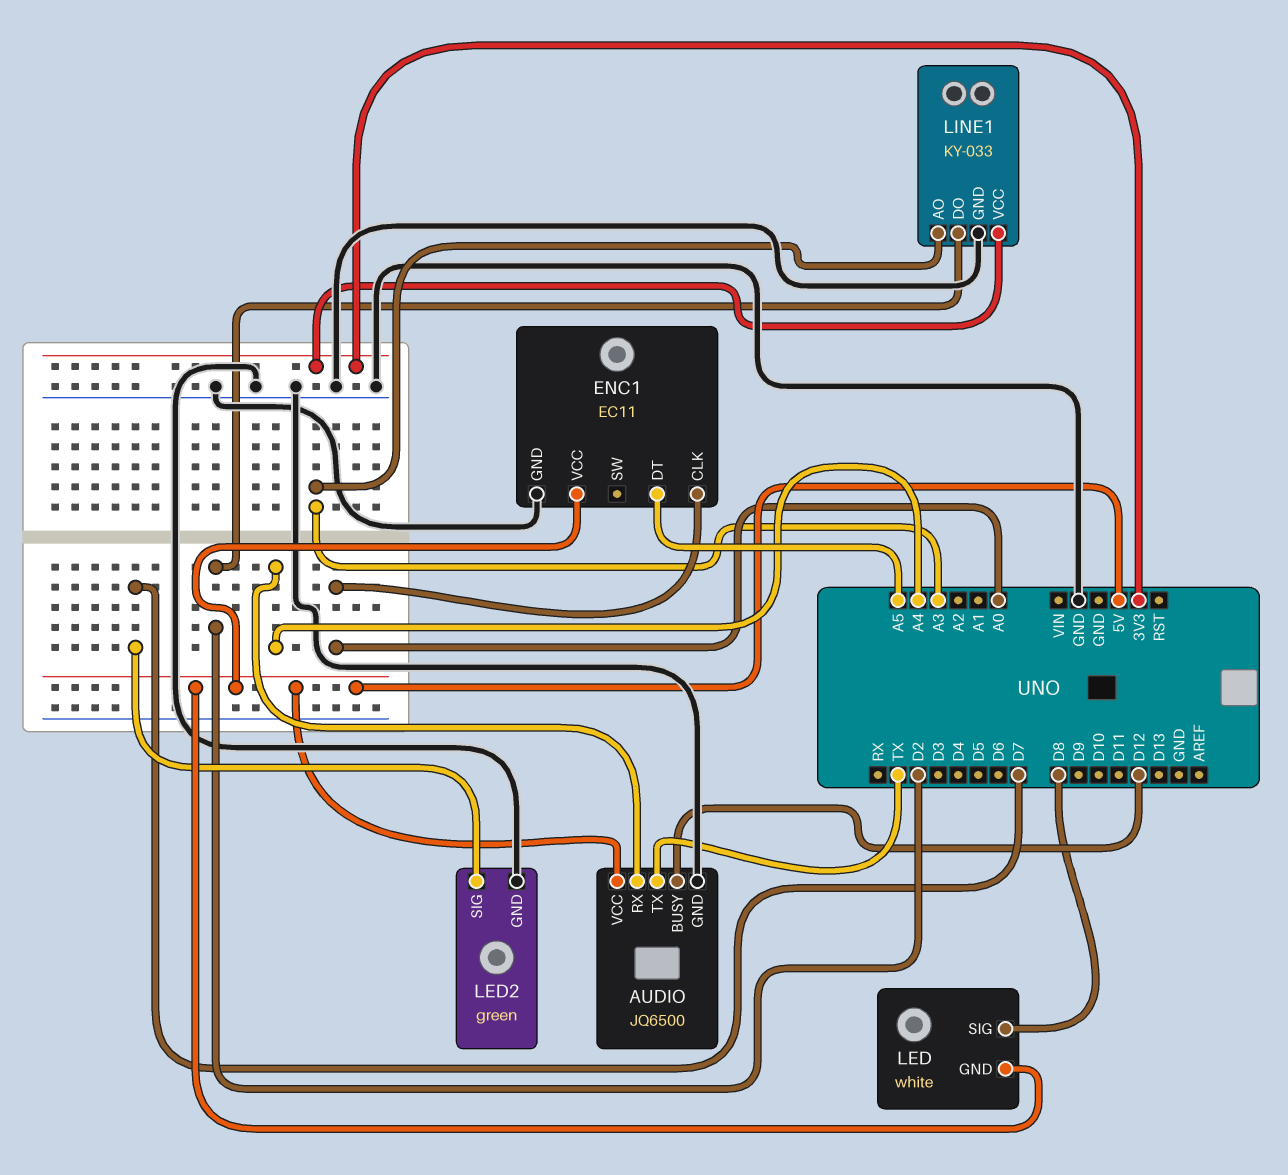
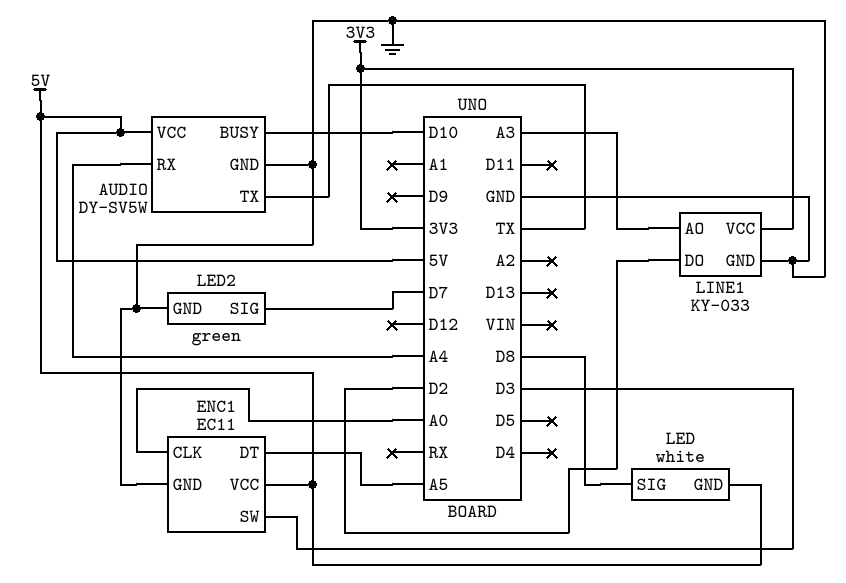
AUDIO: JQ6500 -> DY-SV5W
AUDIO pin BUSY: D12 -> D10
ENC1 pin SW: none -> D3

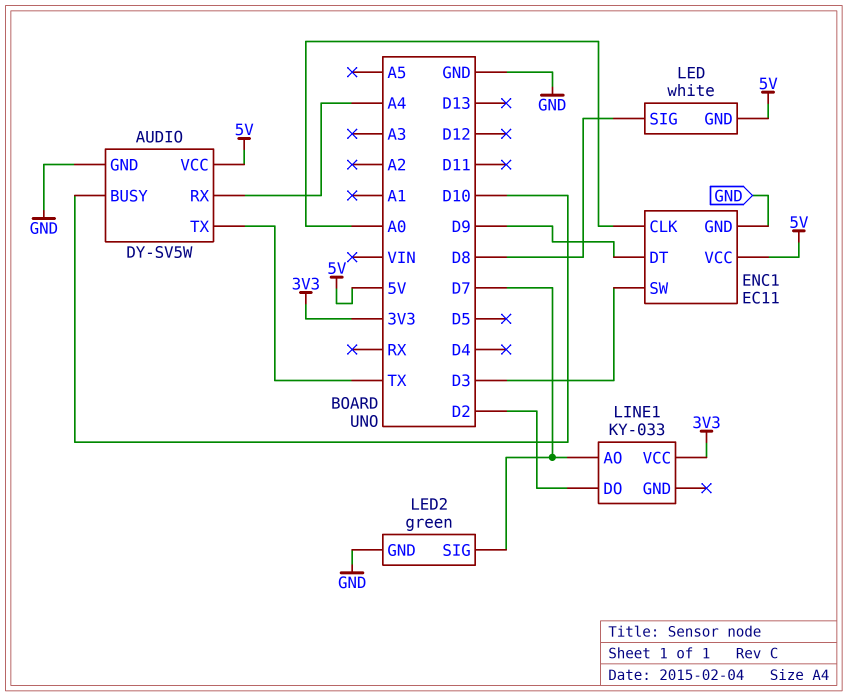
ENC1 pin DT: A5 -> D9
LINE1 pin AO: A3 -> D7
LINE1 pin GND: GND -> none

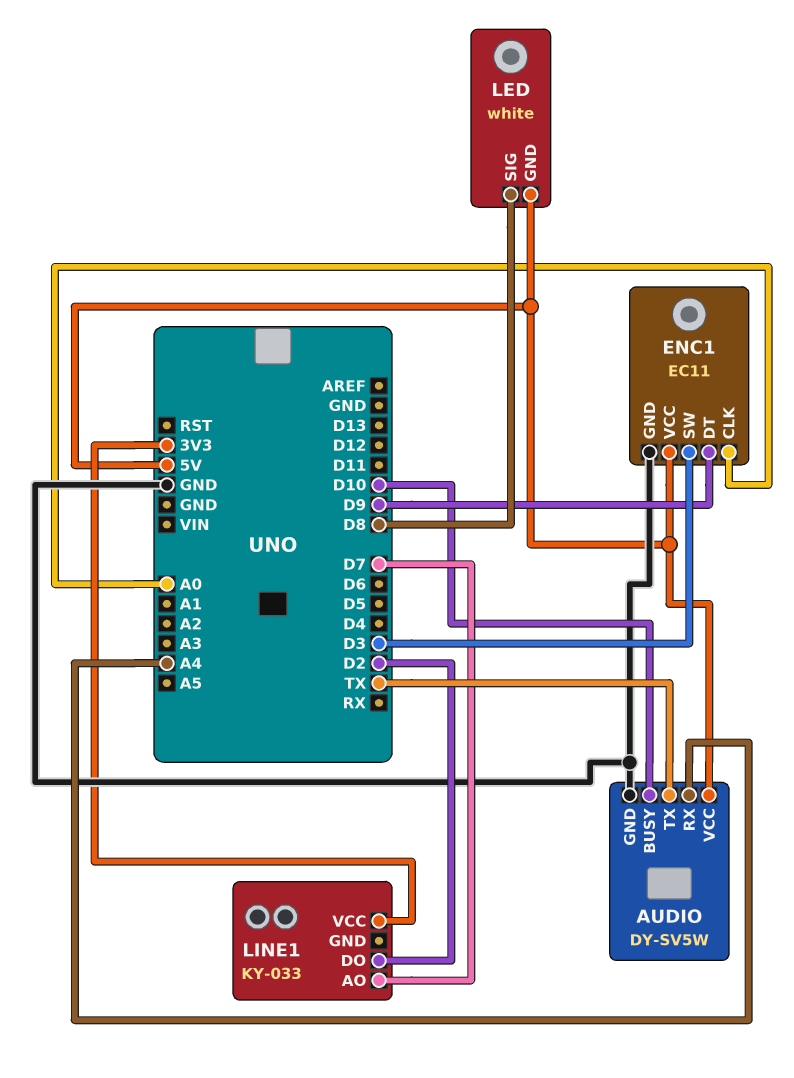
LED2: green -> none
LED2 pin GND: GND -> none
LED2 pin SIG: D7 -> none

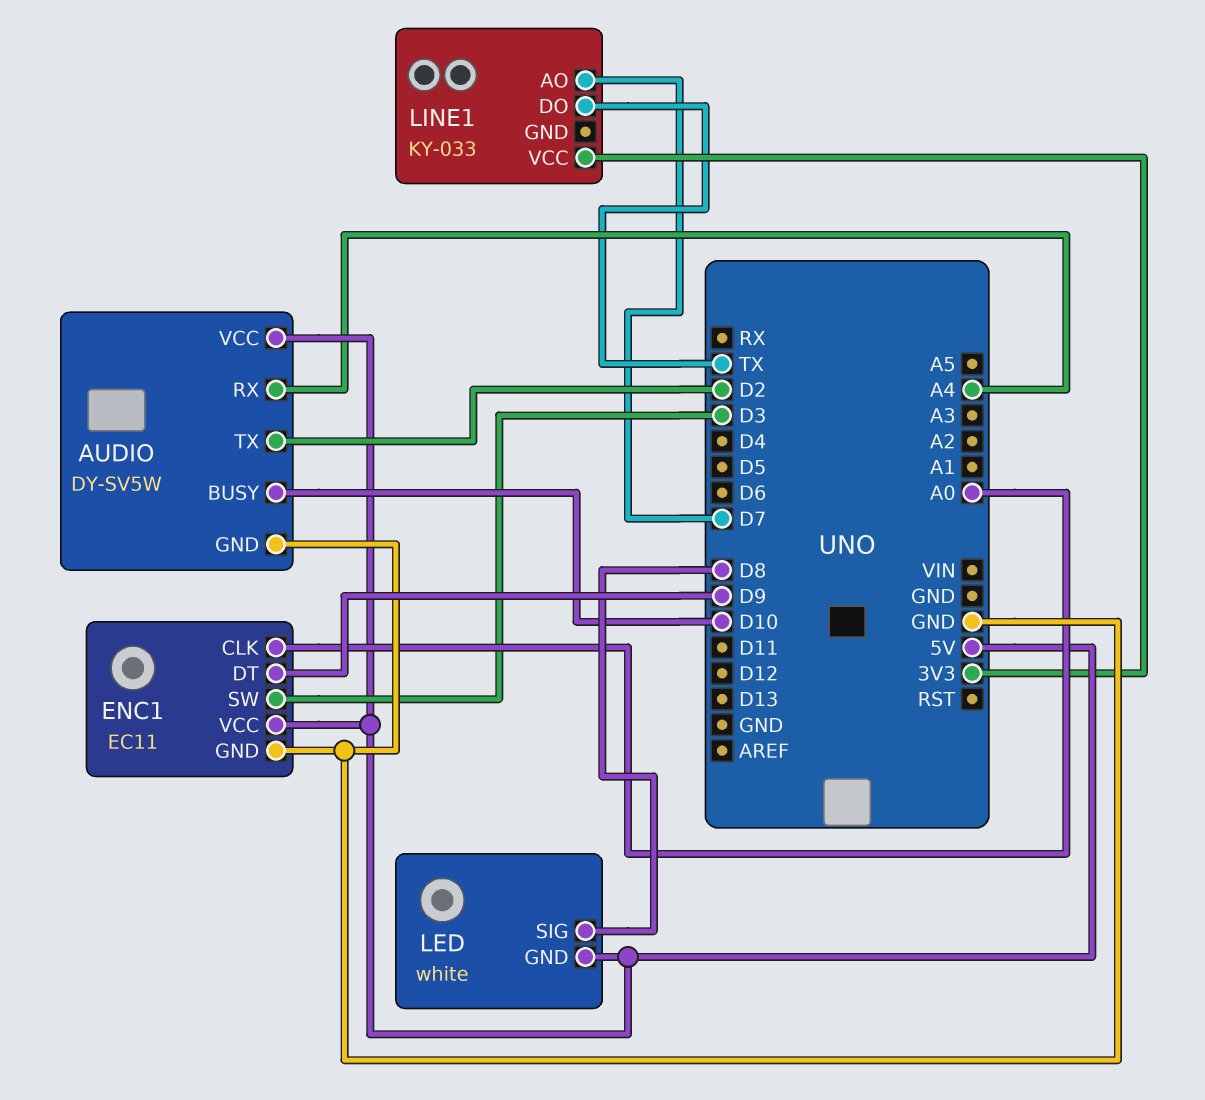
AUDIO pin TX: TX -> D2
LINE1 pin DO: D2 -> TX

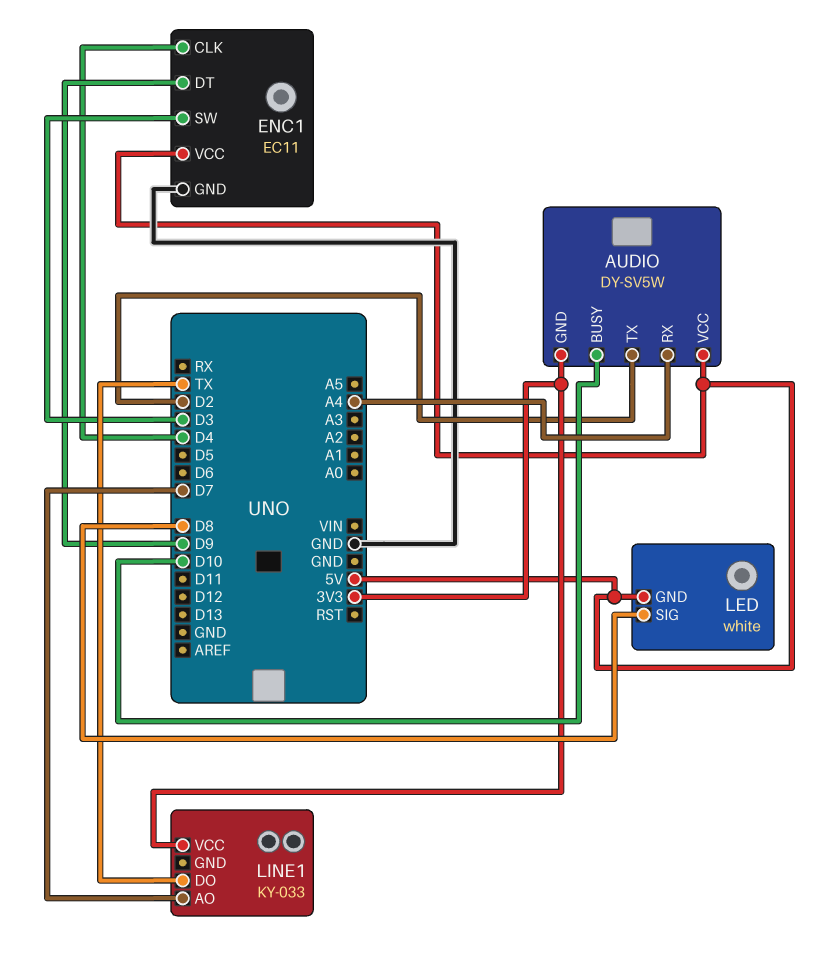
AUDIO pin GND: GND -> 3V3
ENC1 pin CLK: A0 -> D4

